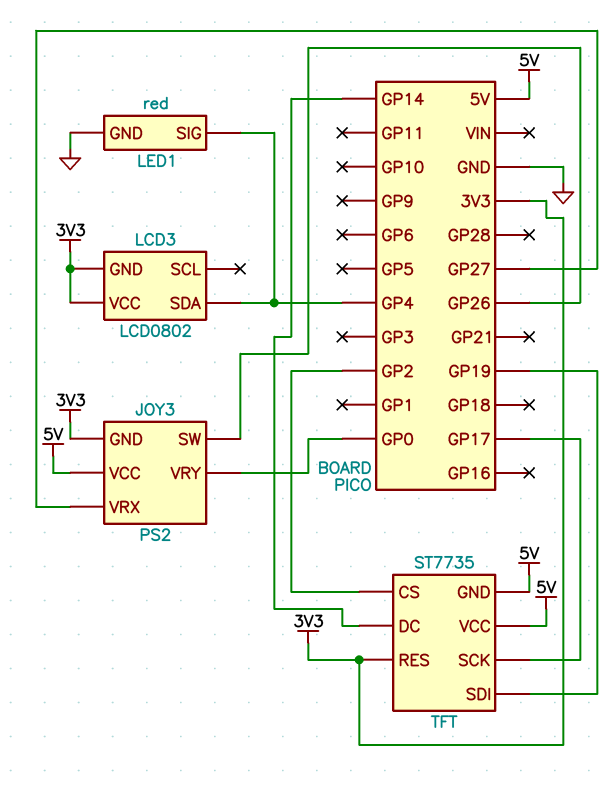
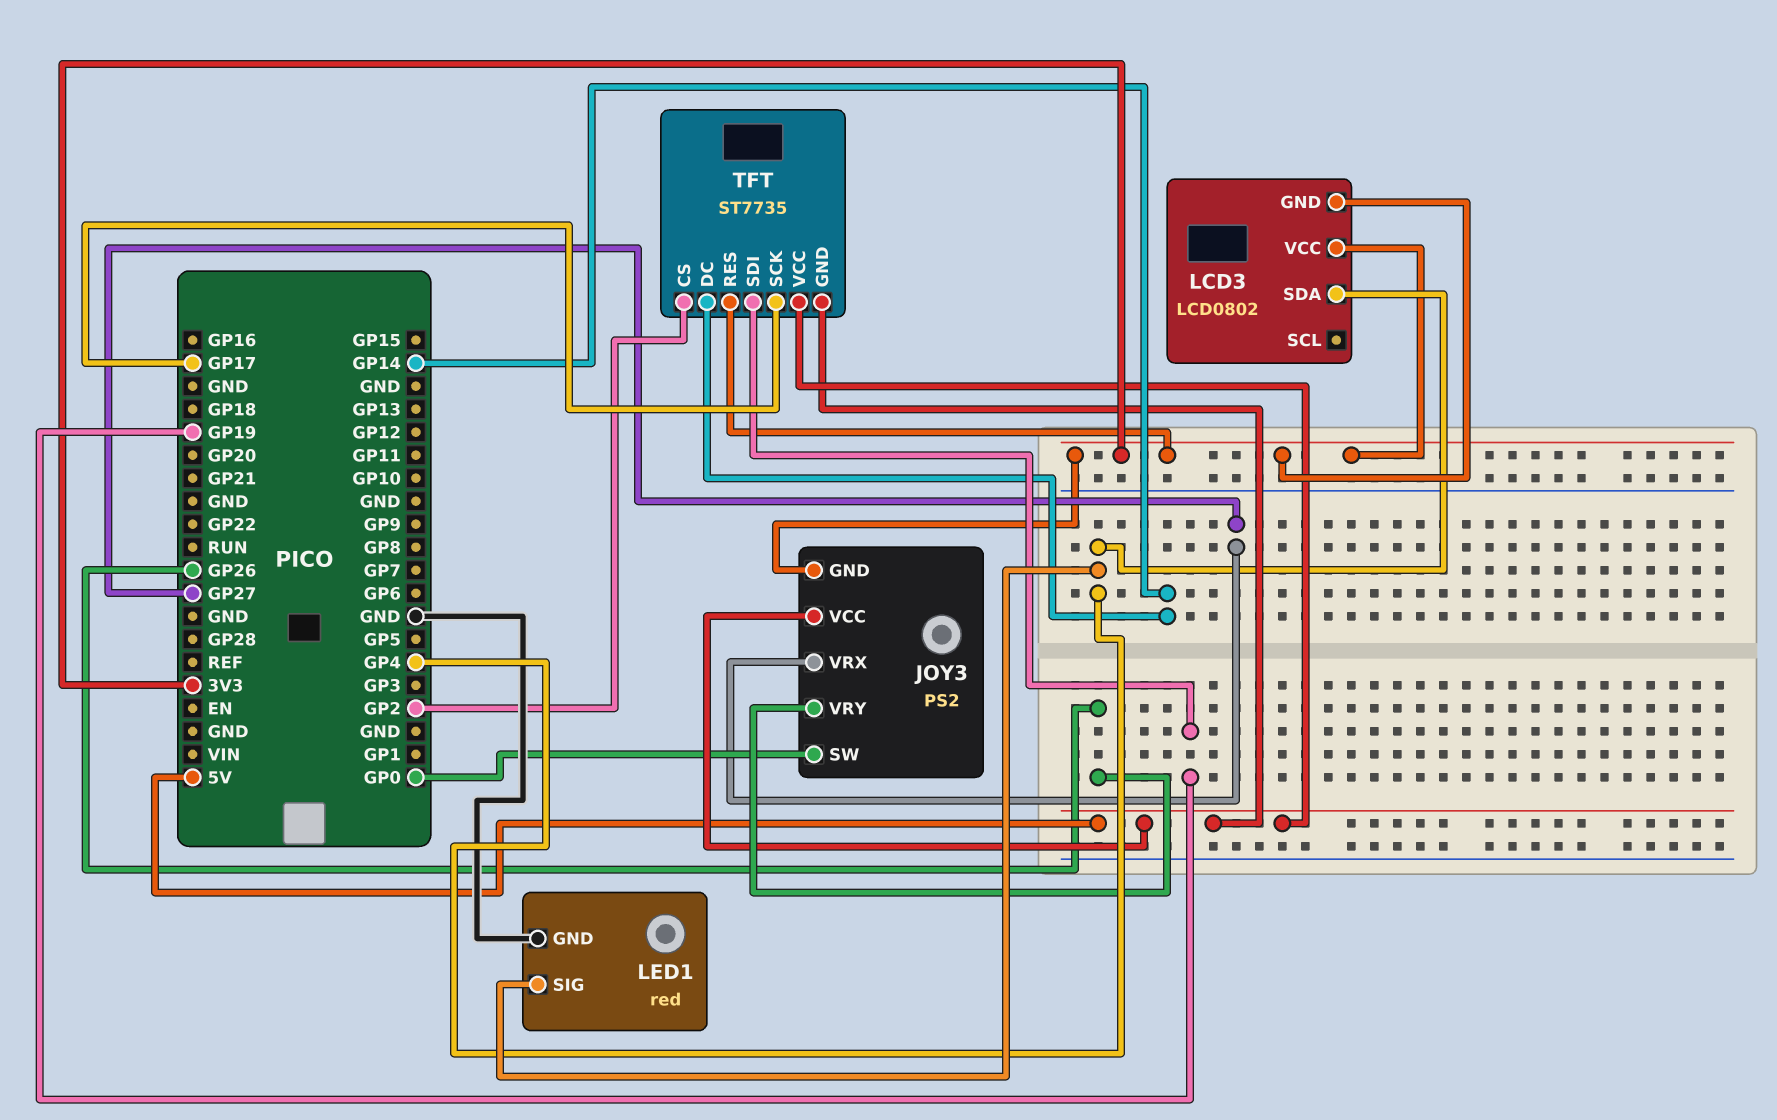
JOY3 pin SW: GP26 -> GP0
JOY3 pin VRY: GP0 -> GP26

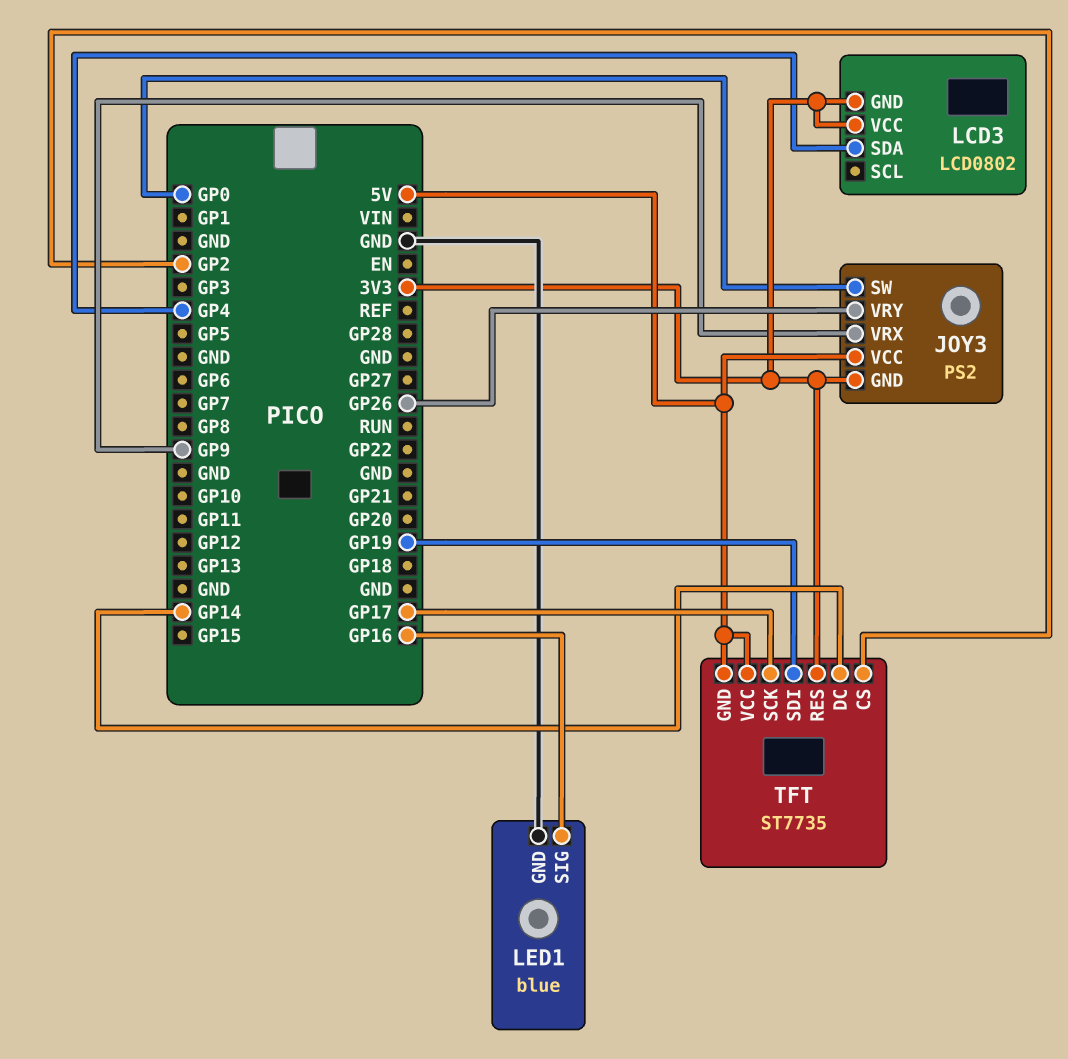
JOY3 pin VRX: GP27 -> GP9
LED1: red -> blue
LED1 pin SIG: GP4 -> GP16

